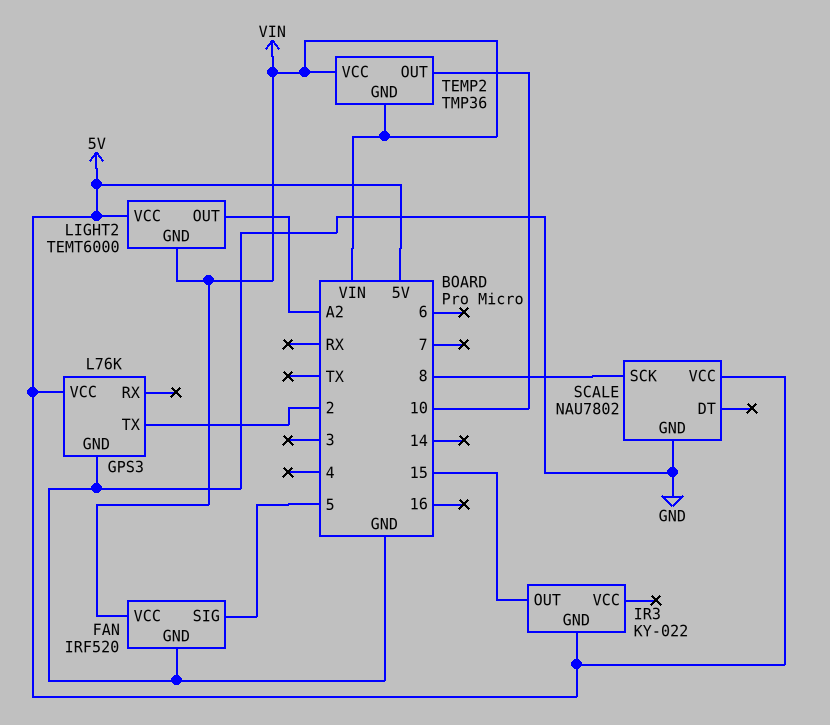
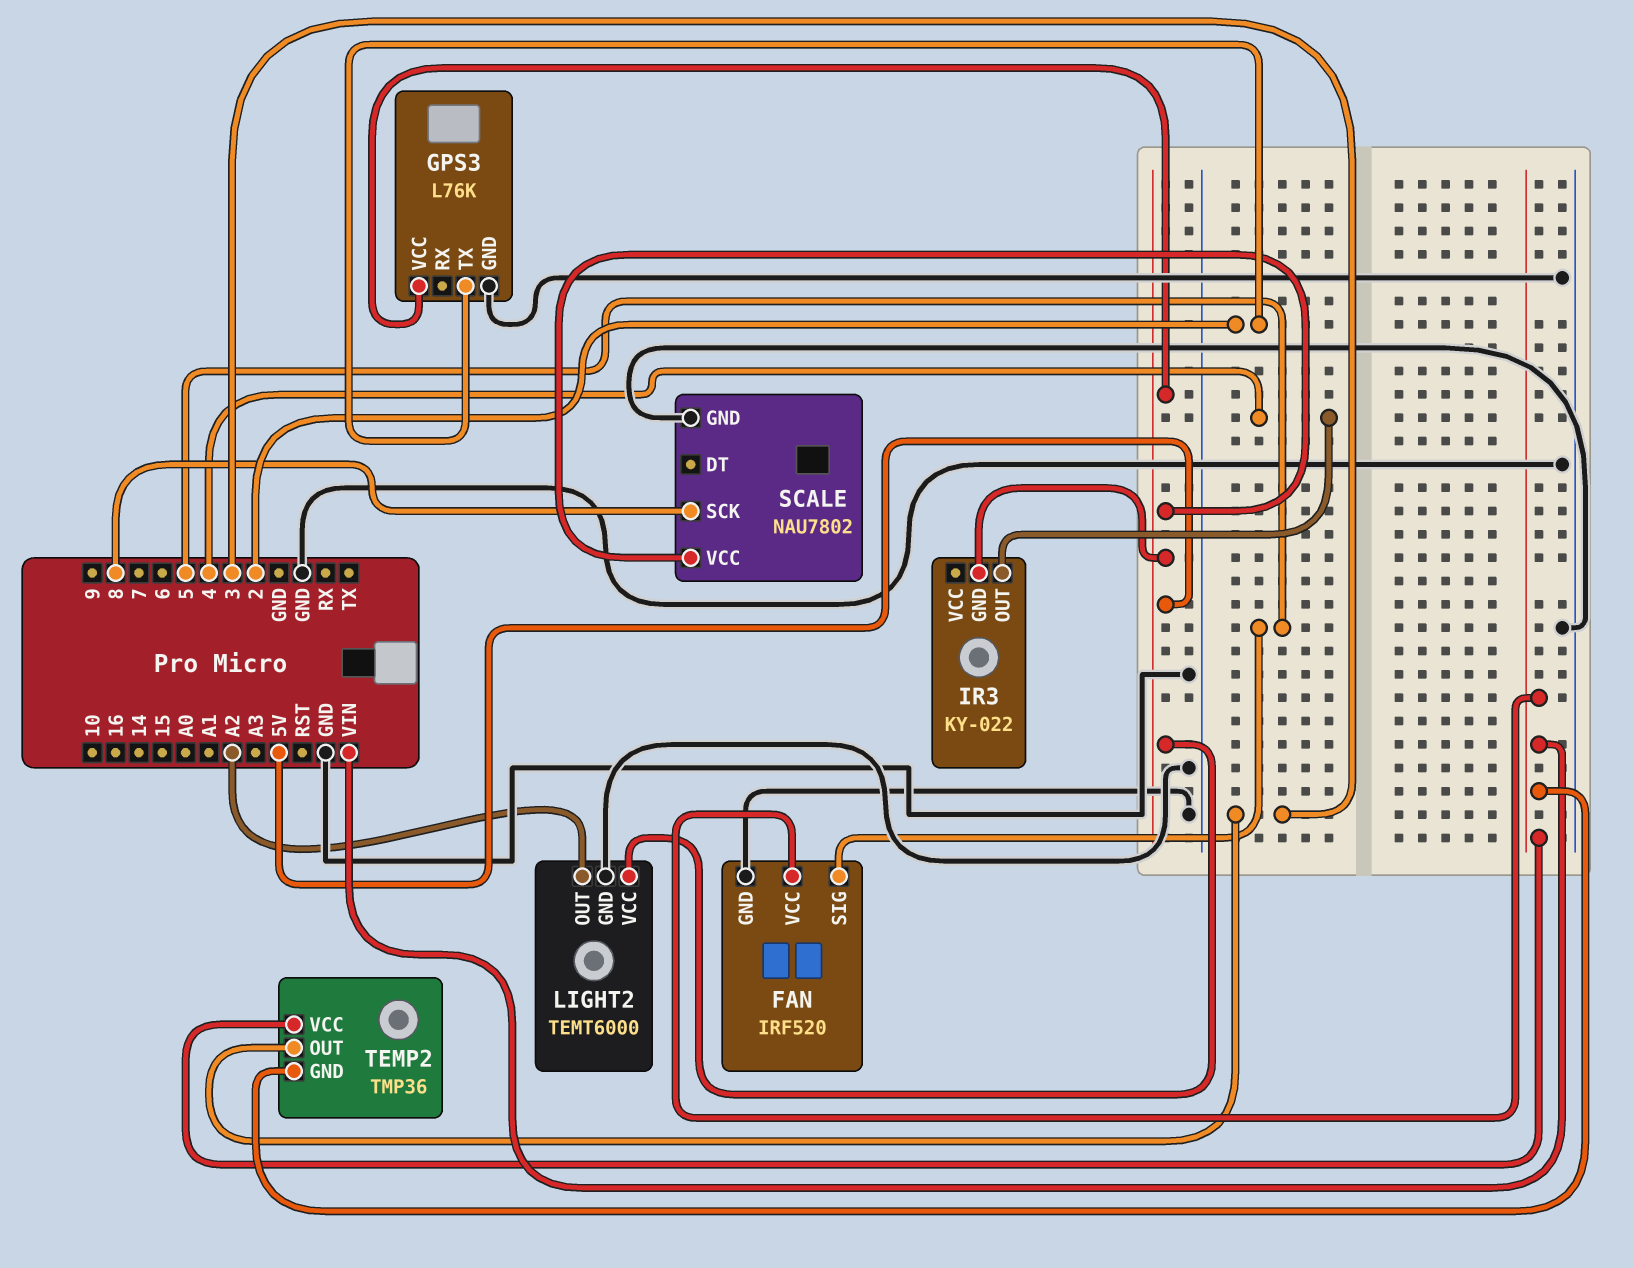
IR3 pin OUT: 15 -> 4
LIGHT2 pin GND: VIN -> GND
TEMP2 pin OUT: 10 -> 3

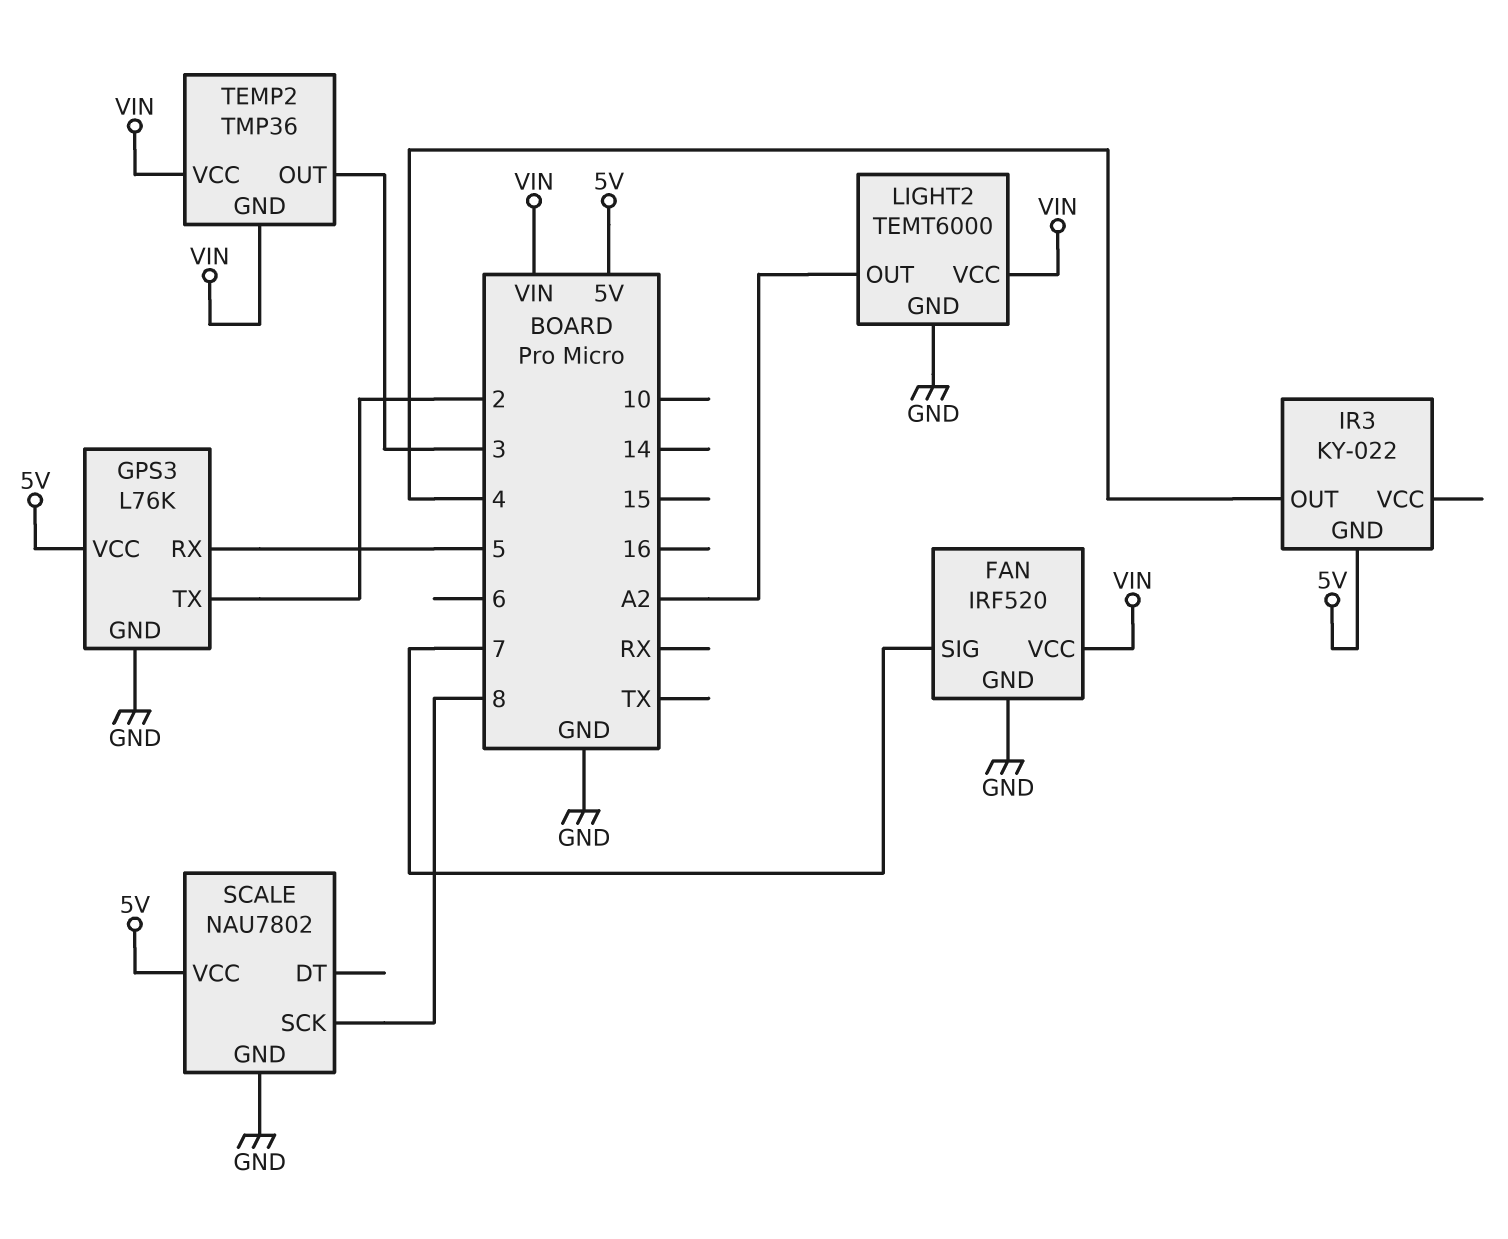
FAN pin SIG: 5 -> 7
GPS3 pin RX: none -> 5
LIGHT2 pin VCC: 5V -> VIN

